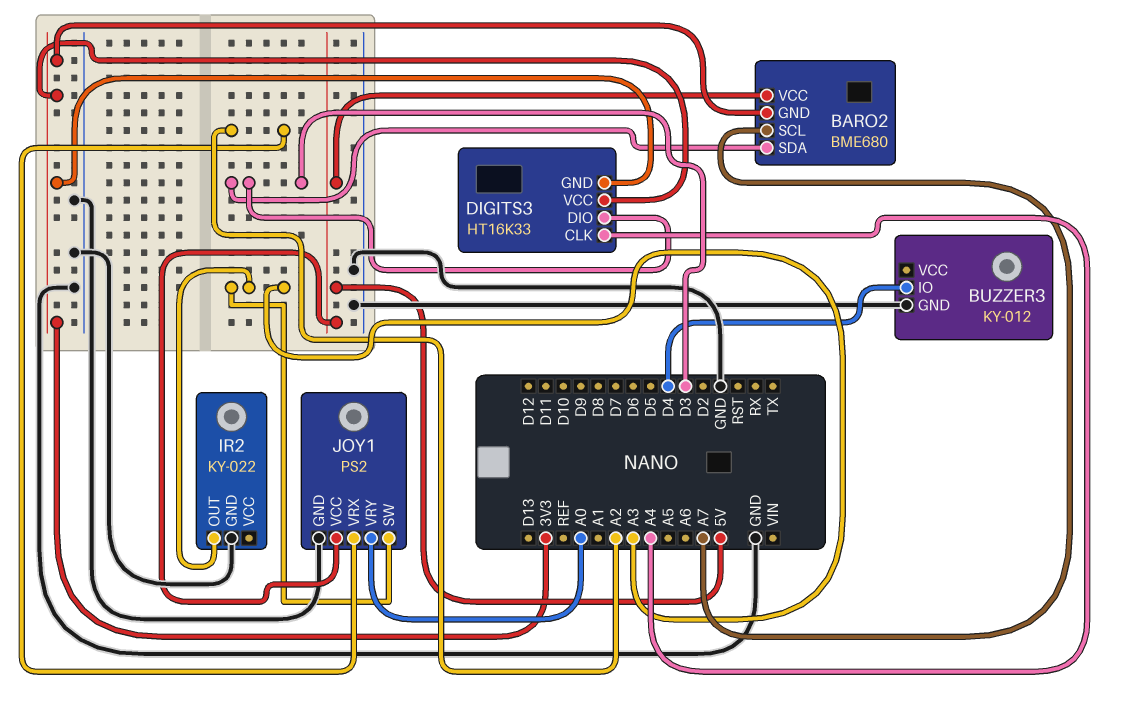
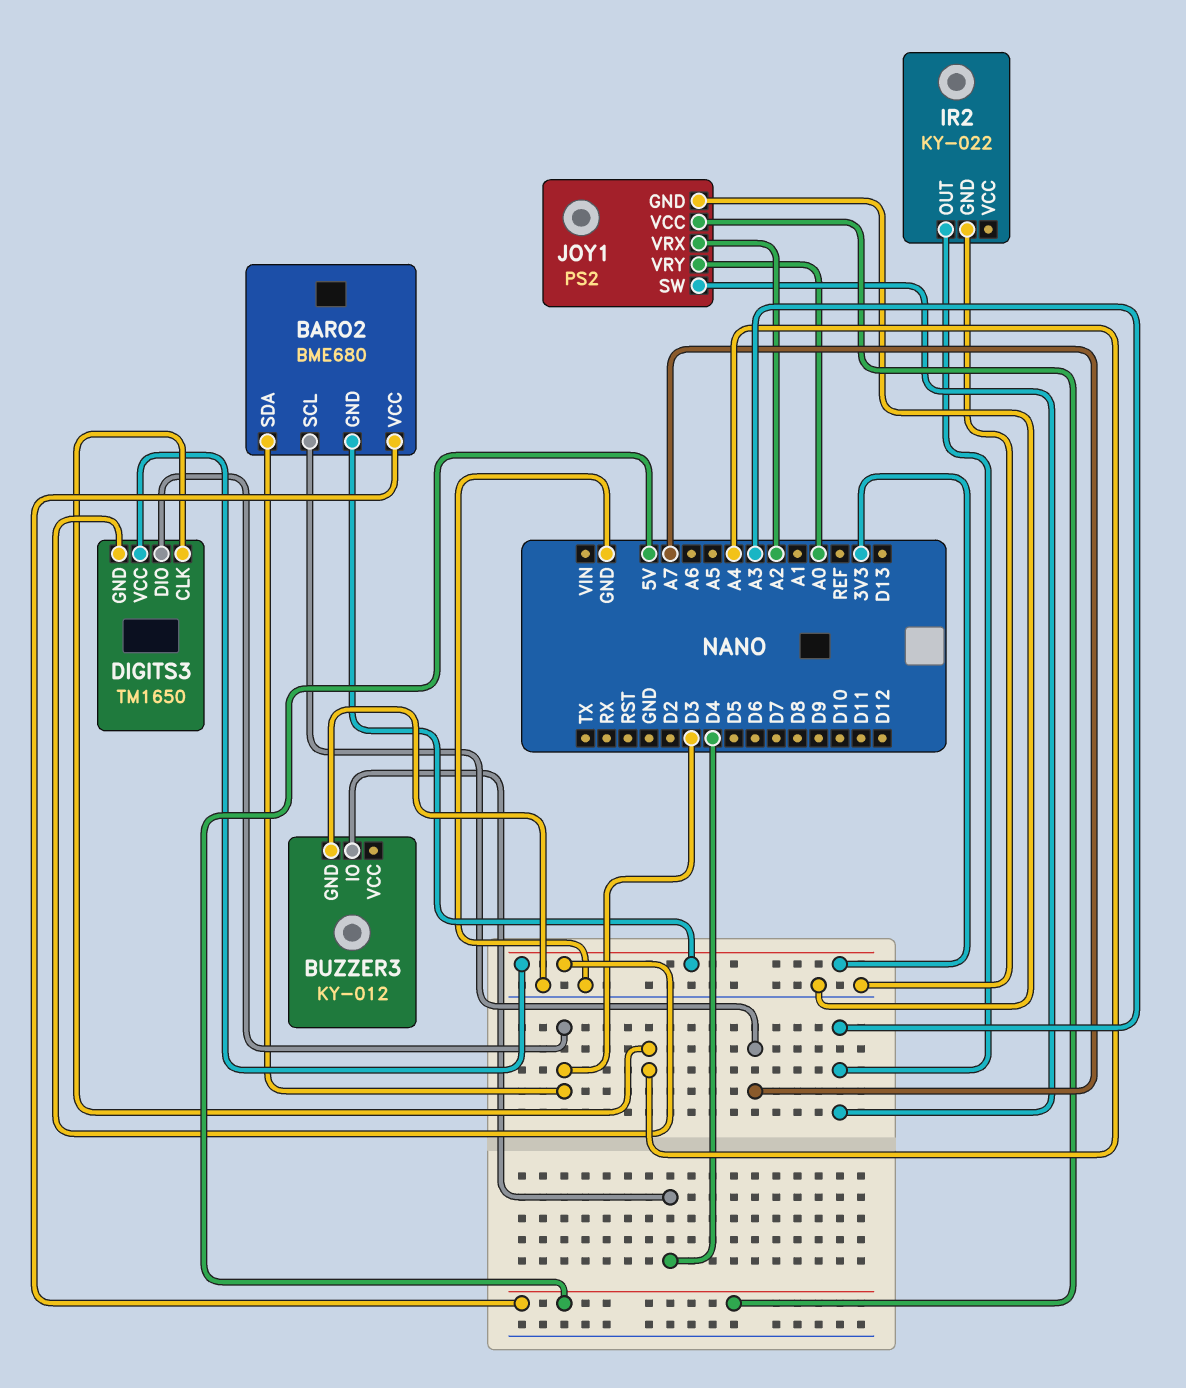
DIGITS3: HT16K33 -> TM1650

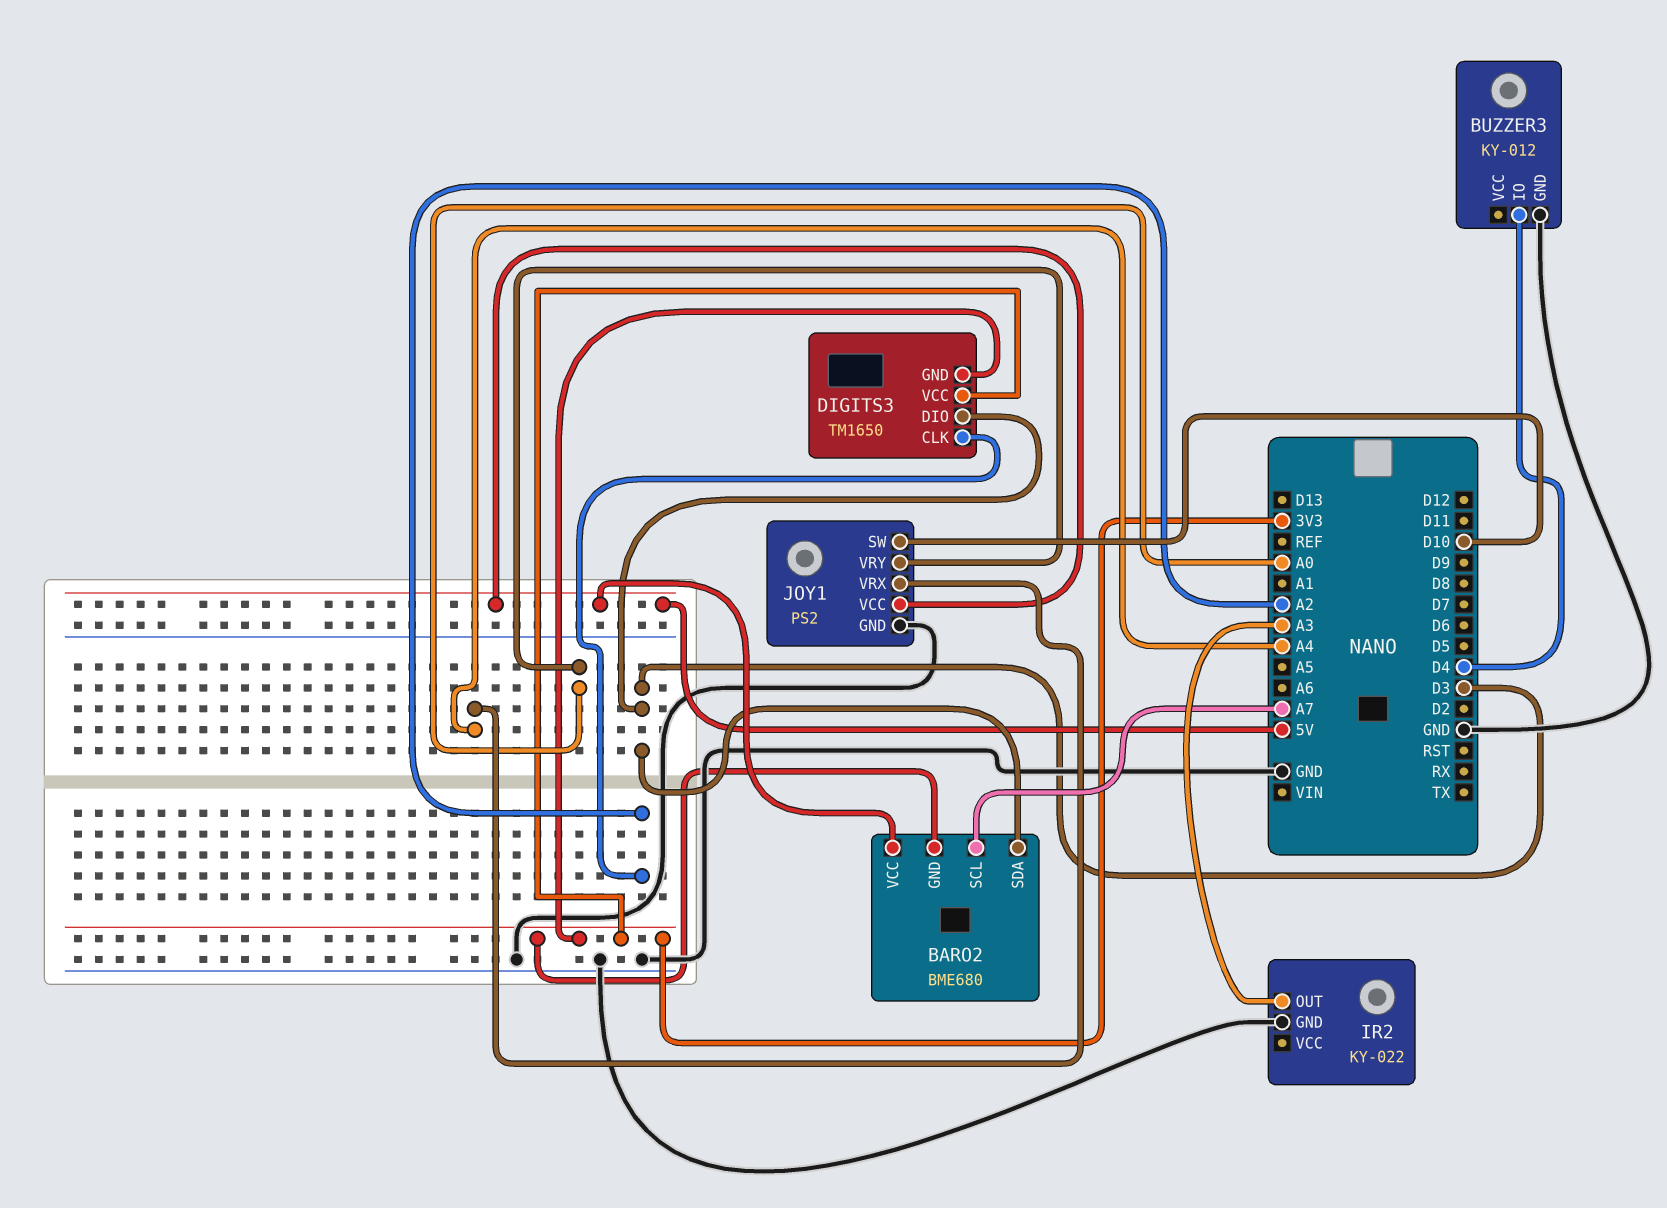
DIGITS3 pin CLK: A4 -> A2
JOY1 pin SW: A3 -> D10
JOY1 pin VRX: A2 -> A4

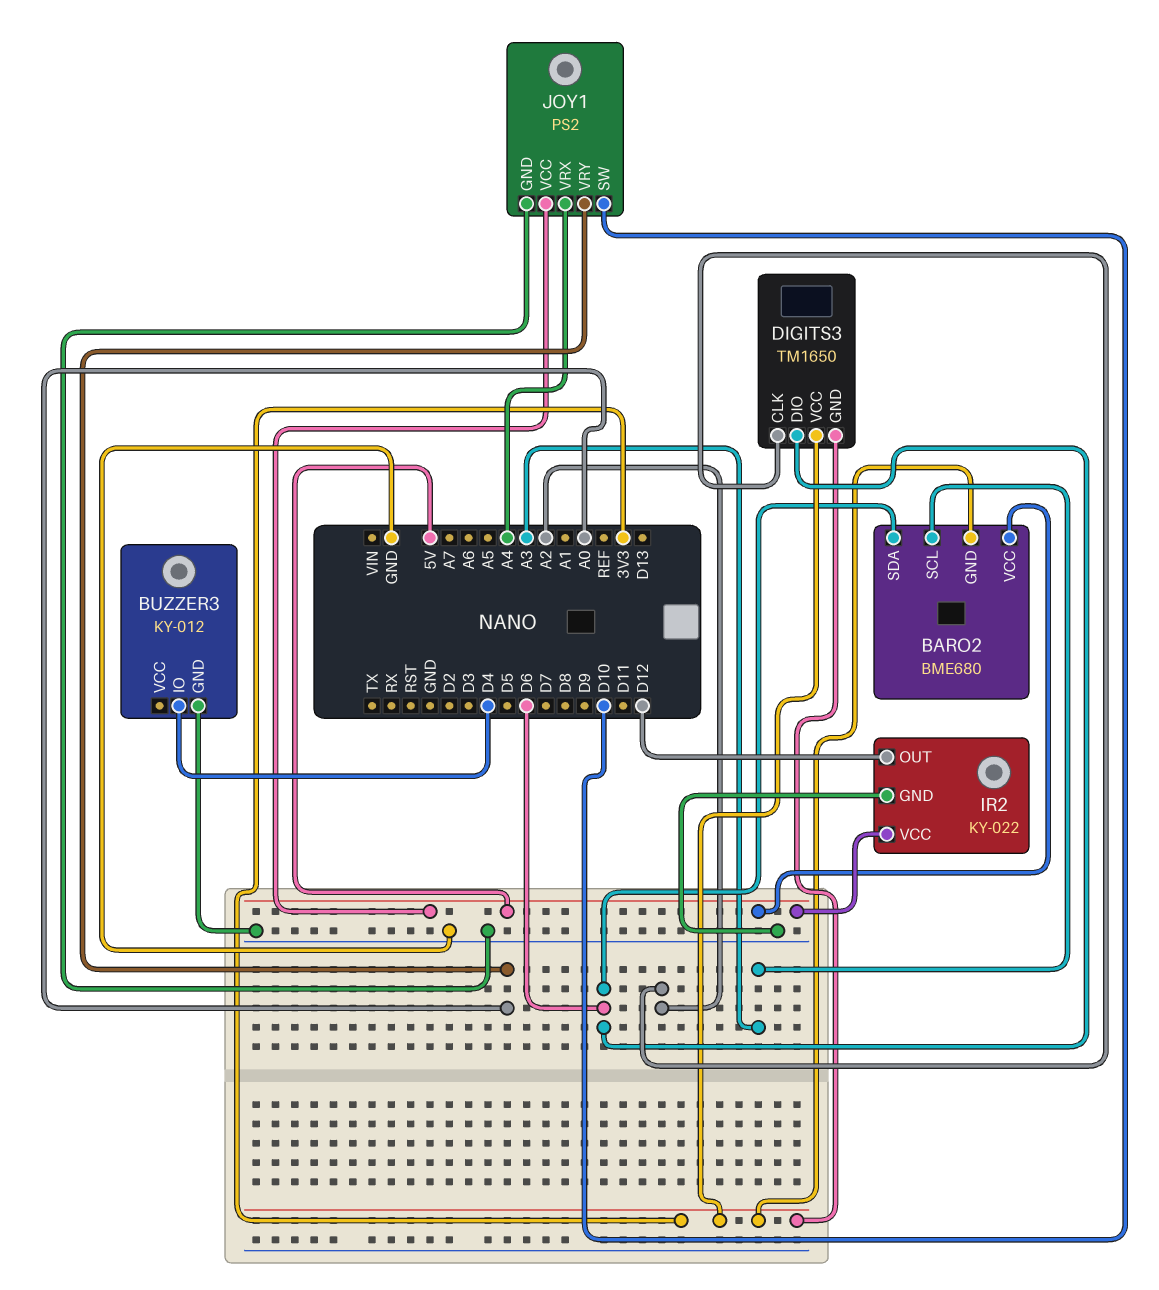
BARO2 pin SCL: A7 -> A3
BARO2 pin SDA: D3 -> D6
DIGITS3 pin DIO: D3 -> D6
IR2 pin OUT: A3 -> D12
IR2 pin VCC: none -> 5V

